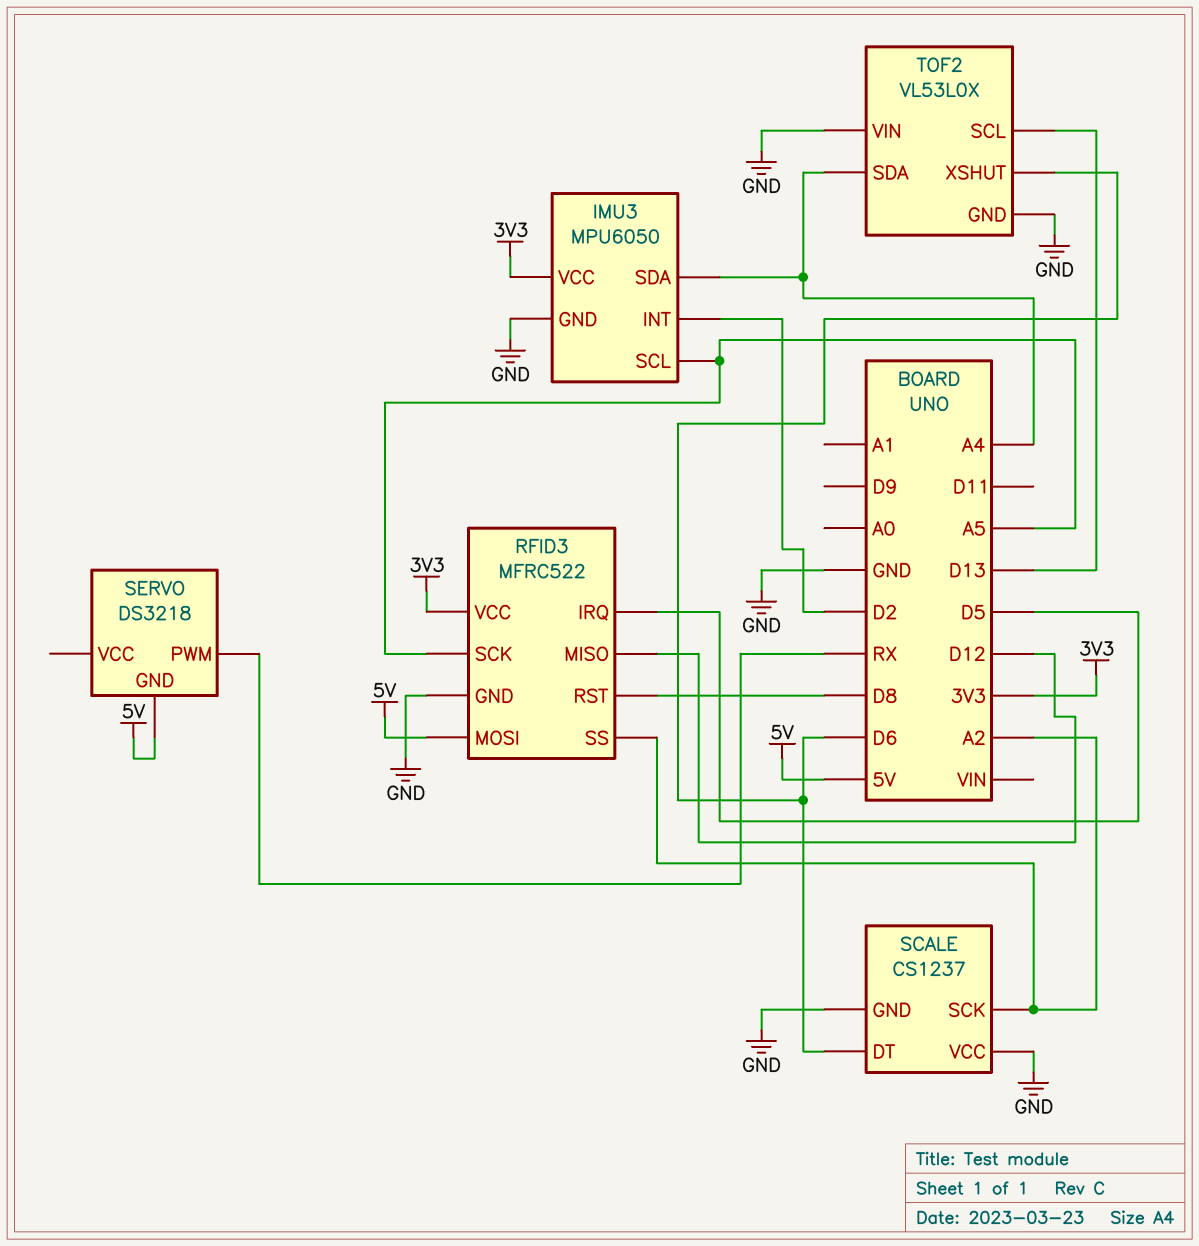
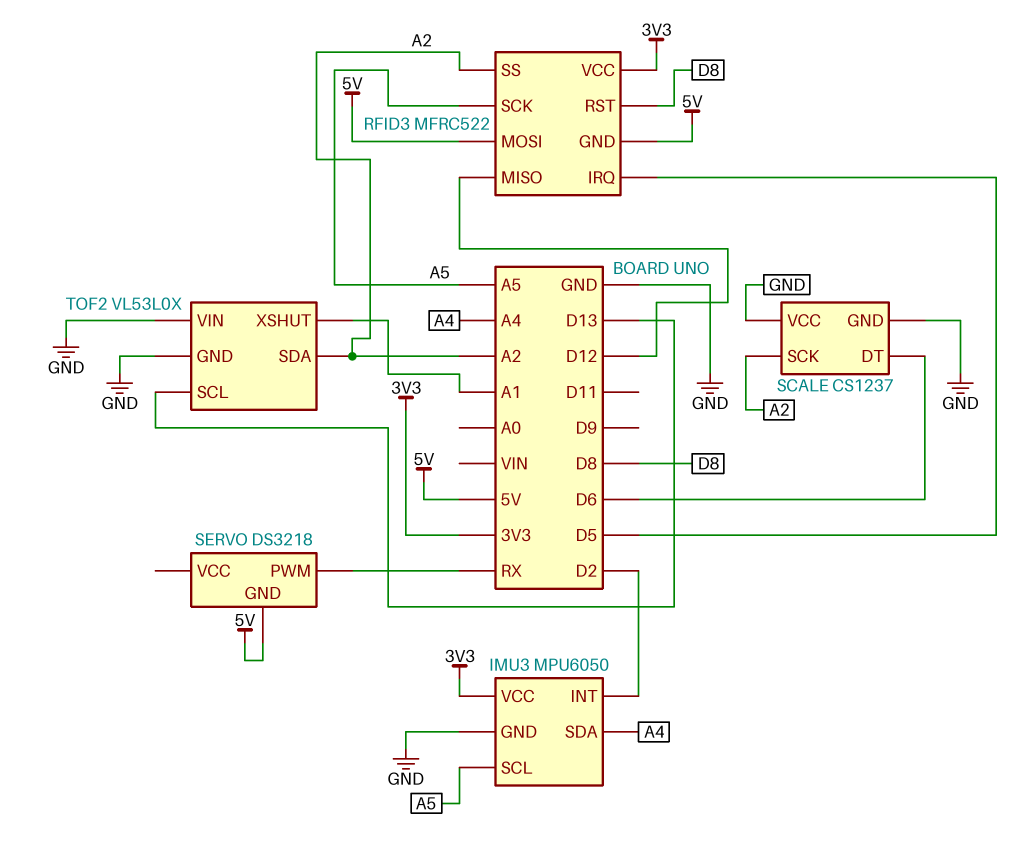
RFID3 pin GND: GND -> 5V
TOF2 pin SDA: A4 -> A2
TOF2 pin XSHUT: D6 -> A1

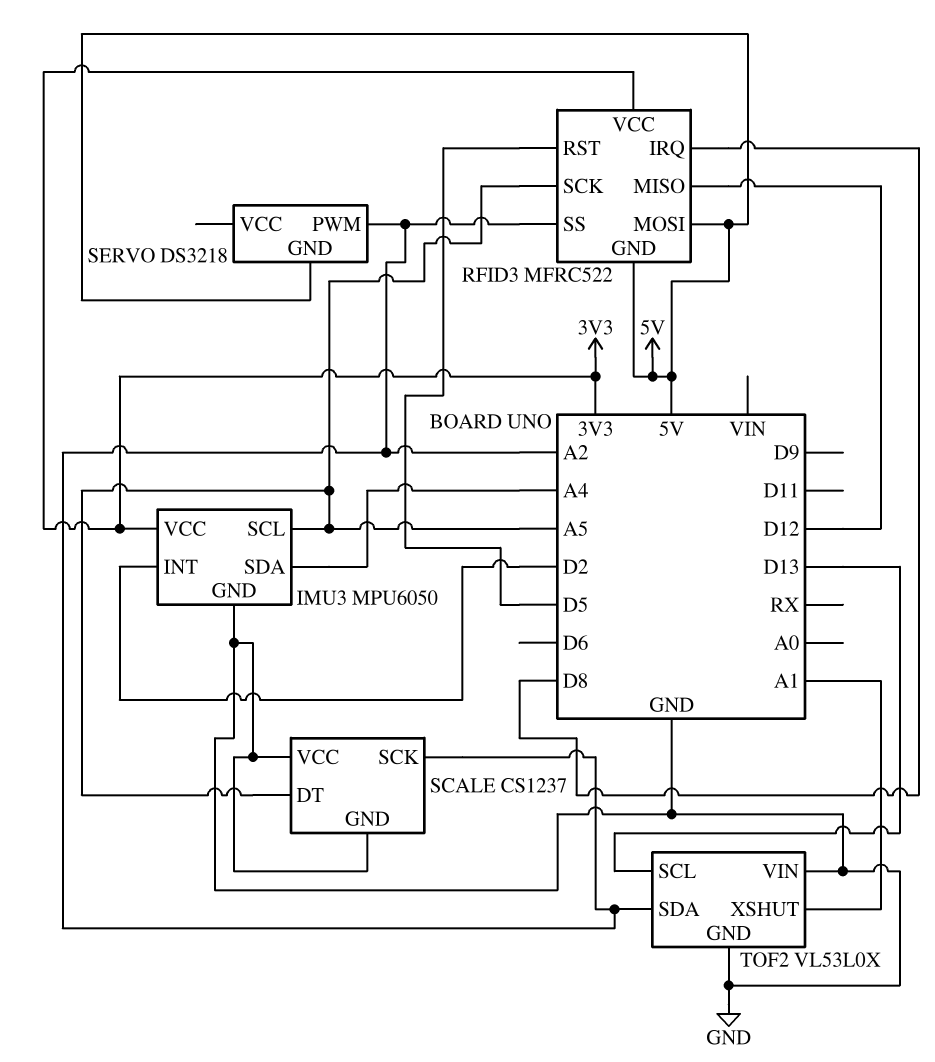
RFID3 pin IRQ: D5 -> D8
RFID3 pin RST: D8 -> D5
SCALE pin DT: D6 -> A5
SERVO pin PWM: RX -> A2

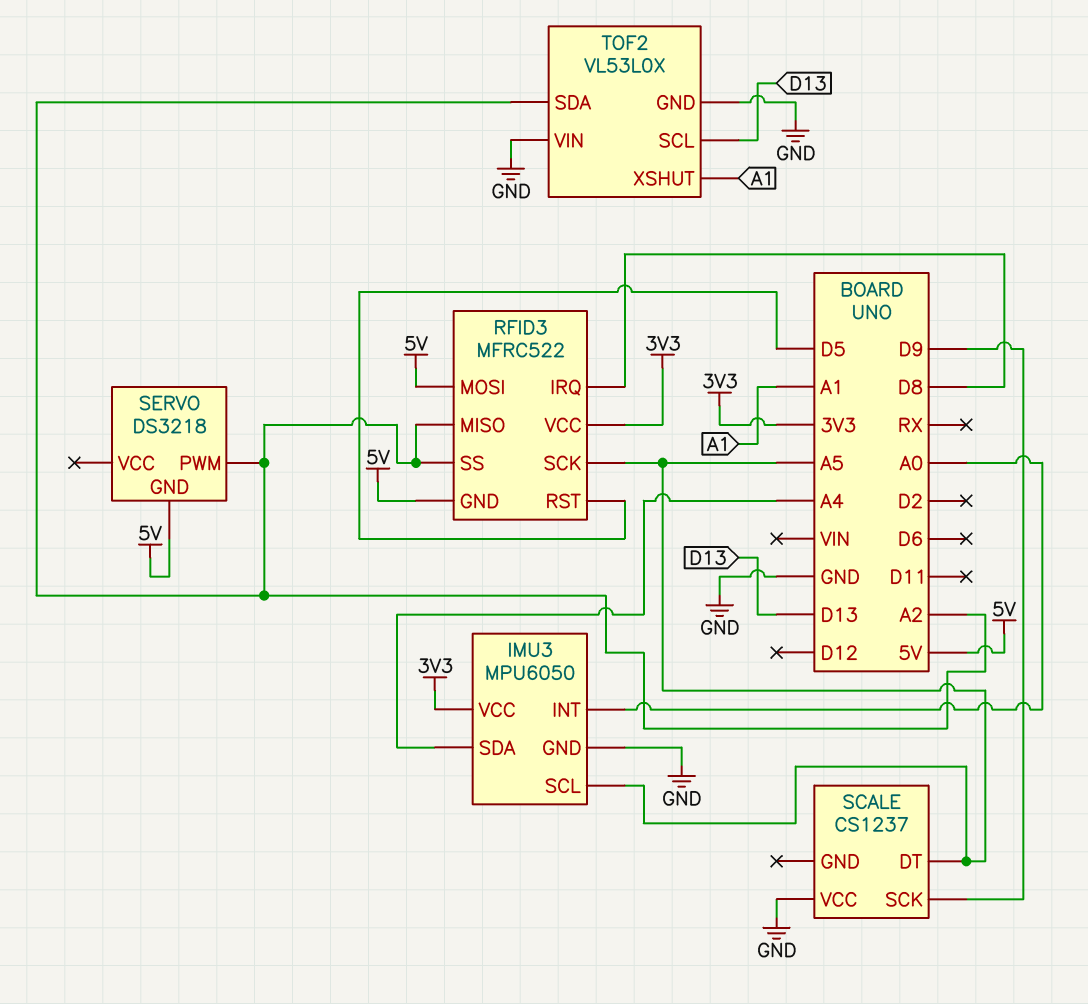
IMU3 pin INT: D2 -> A0
RFID3 pin MISO: D12 -> A2
SCALE pin GND: GND -> none
SCALE pin SCK: A2 -> D9

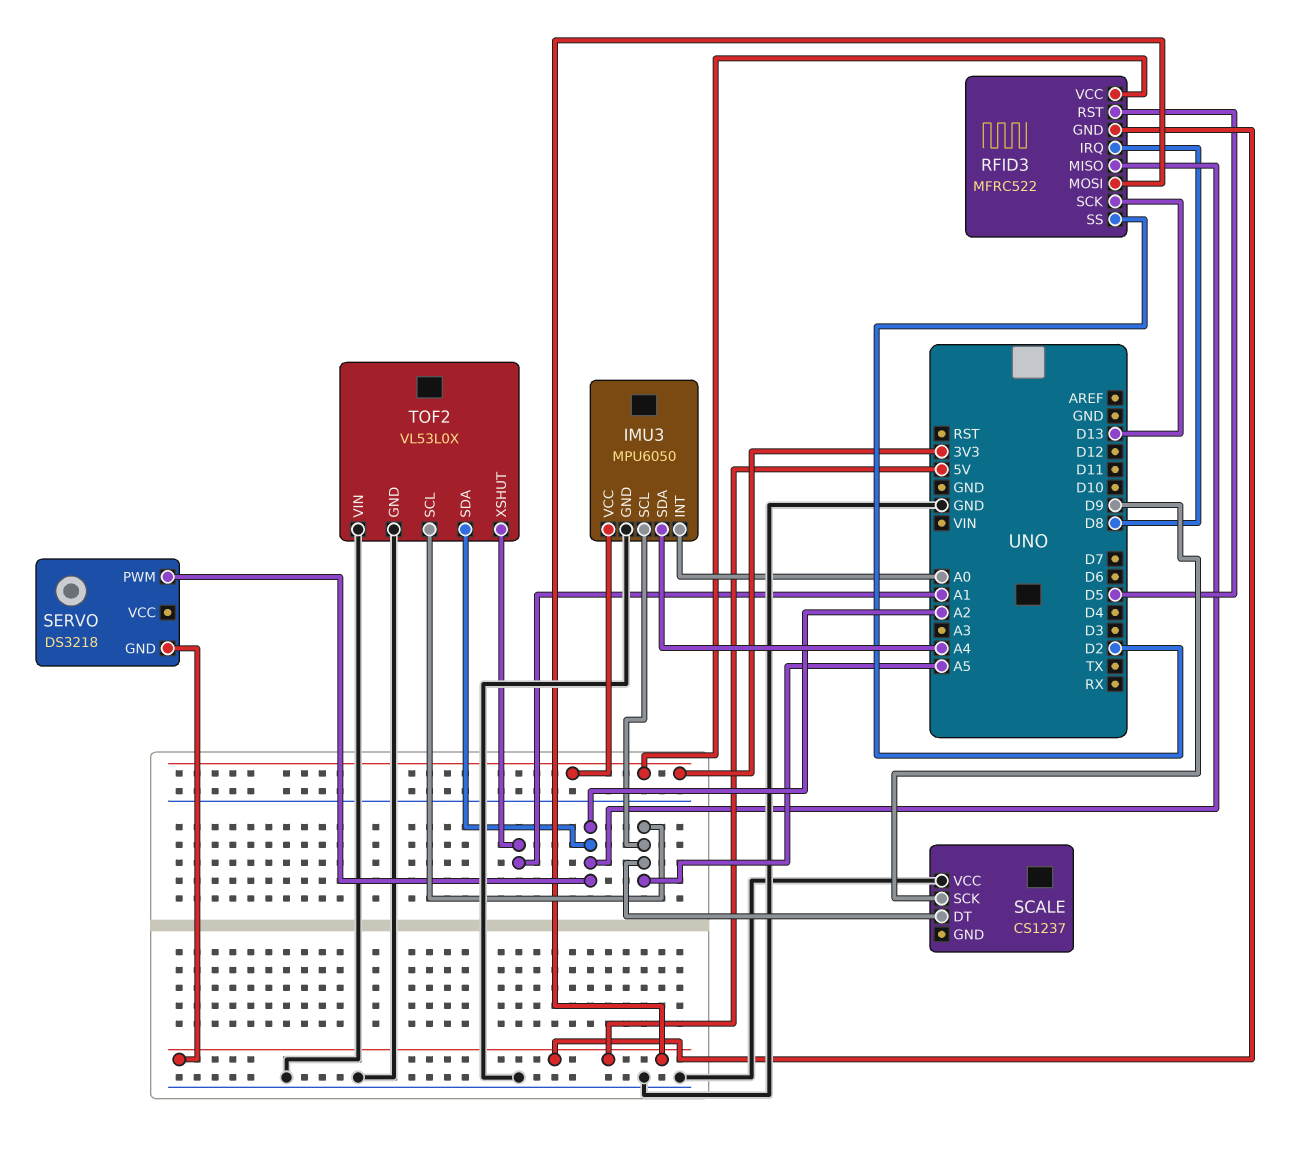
RFID3 pin SCK: A5 -> D13
RFID3 pin SS: A2 -> D2
TOF2 pin SCL: D13 -> A5

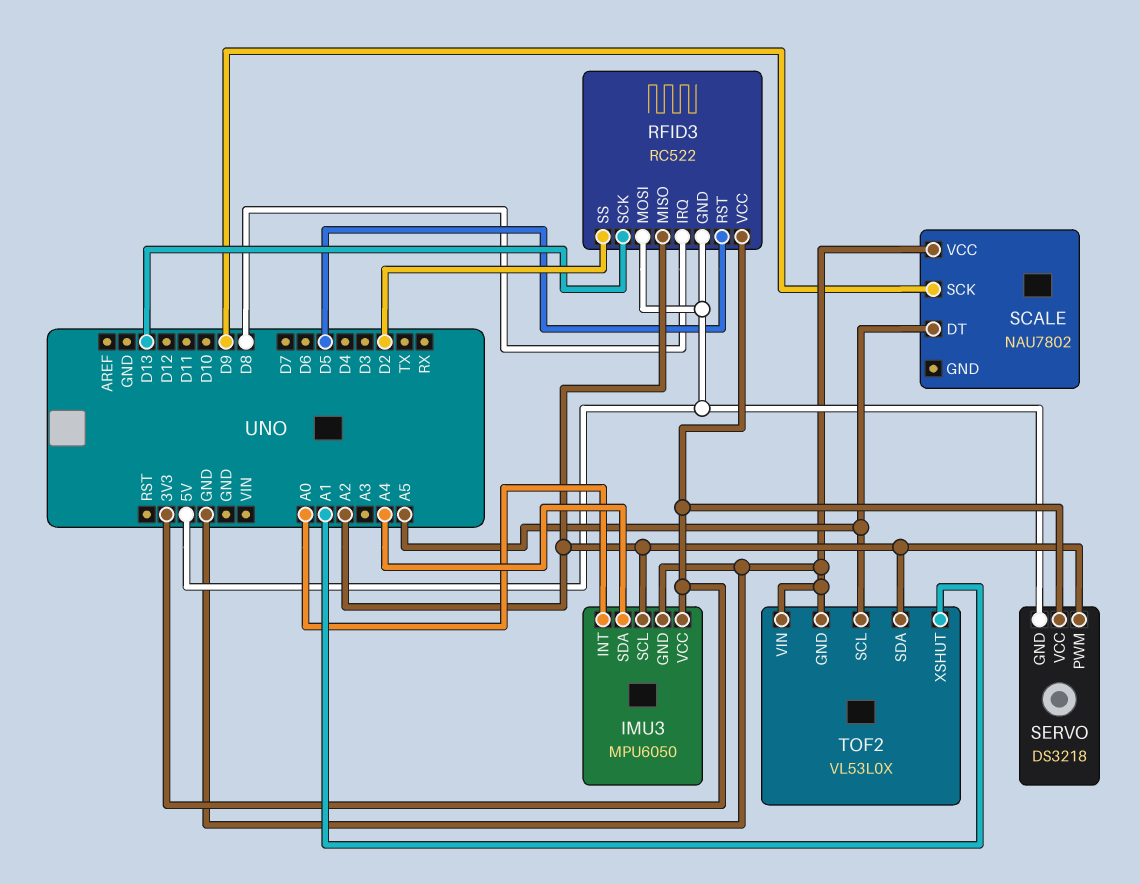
IMU3 pin SCL: A5 -> A2
RFID3: MFRC522 -> RC522
SCALE: CS1237 -> NAU7802
SERVO pin VCC: none -> 3V3

